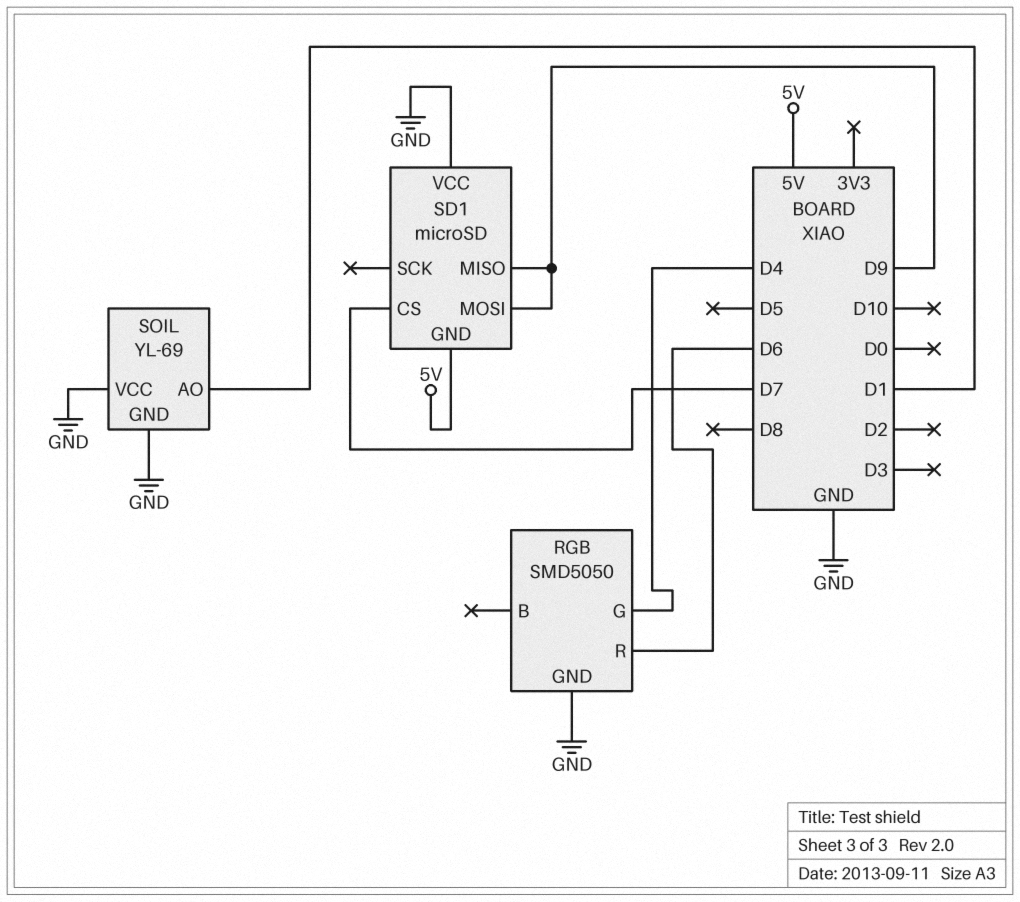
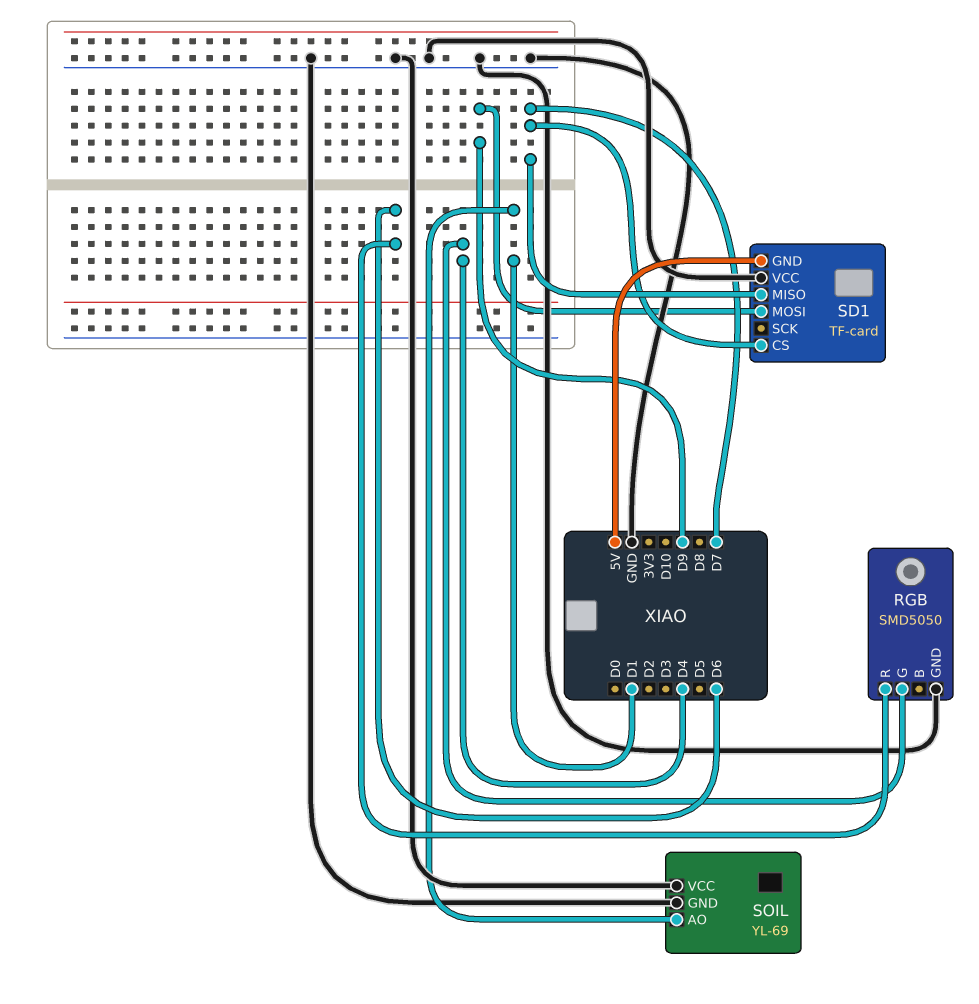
SD1: microSD -> TF-card
SD1 pin MISO: D9 -> D7

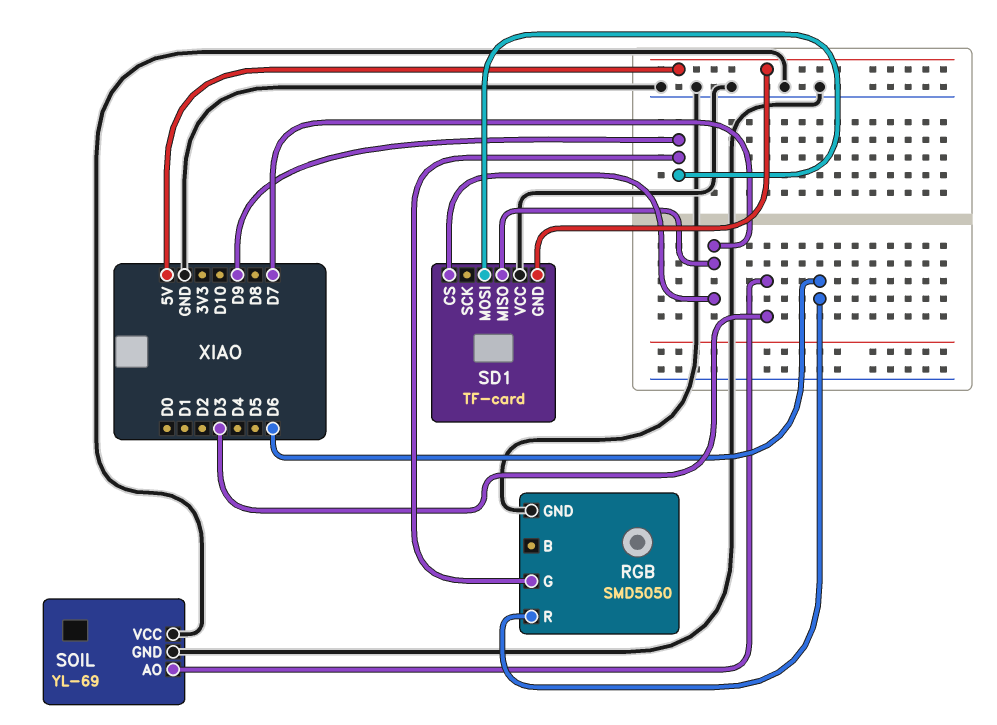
RGB pin G: D4 -> D9
SOIL pin AO: D1 -> D3

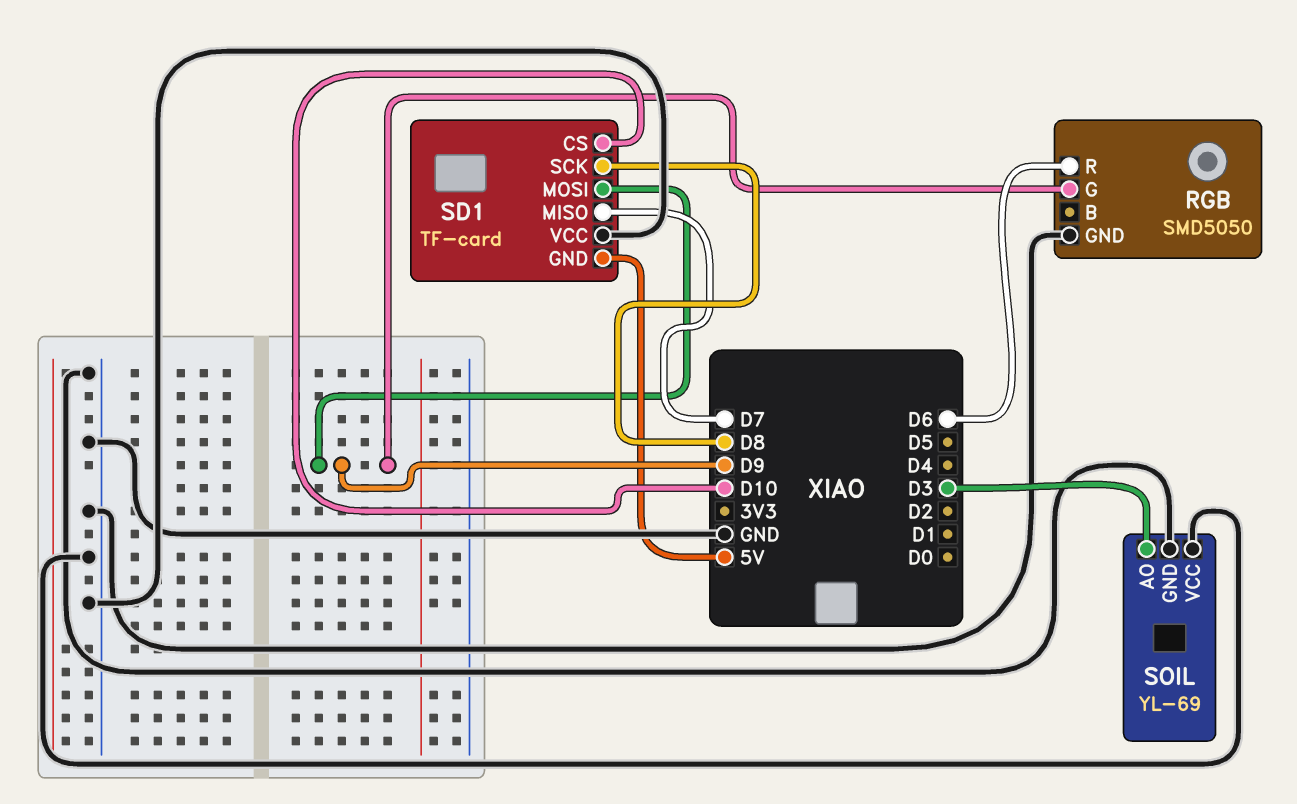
SD1 pin CS: D7 -> D10
SD1 pin SCK: none -> D8

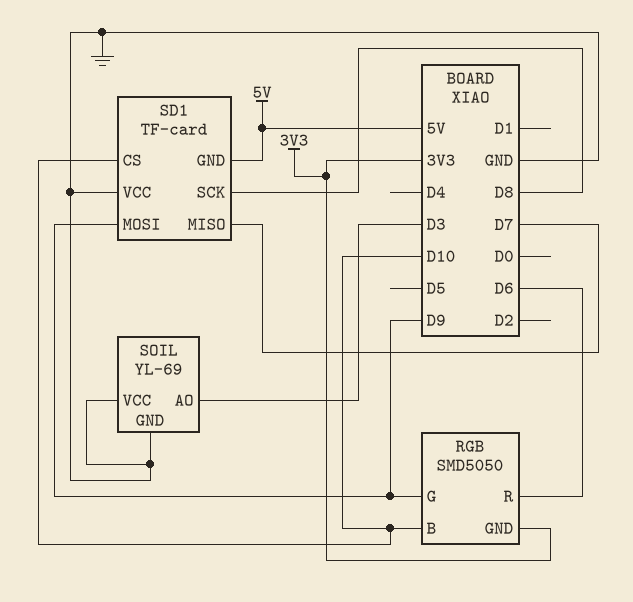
RGB pin B: none -> D10
RGB pin GND: GND -> 3V3

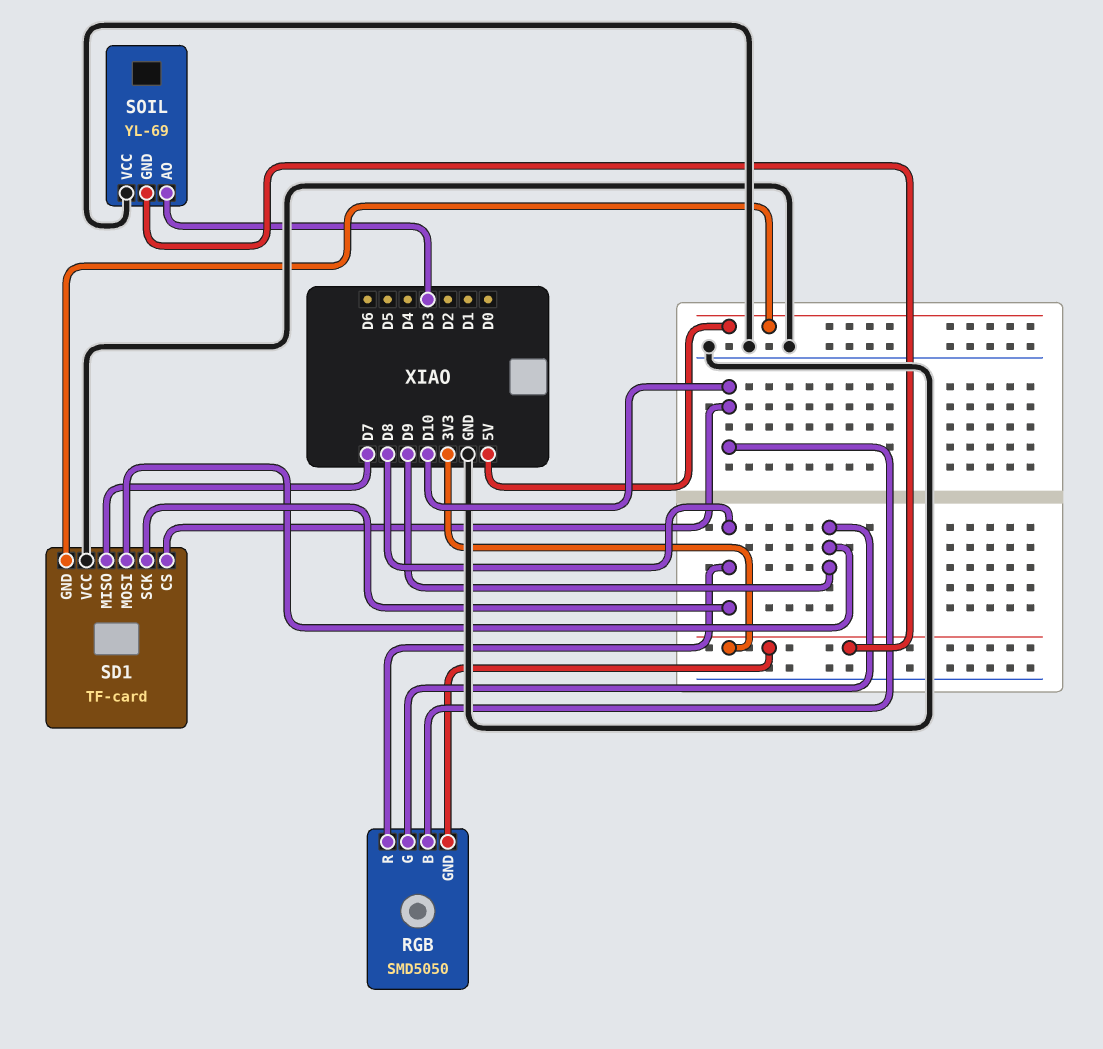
RGB pin R: D6 -> D8
SOIL pin GND: GND -> 3V3

